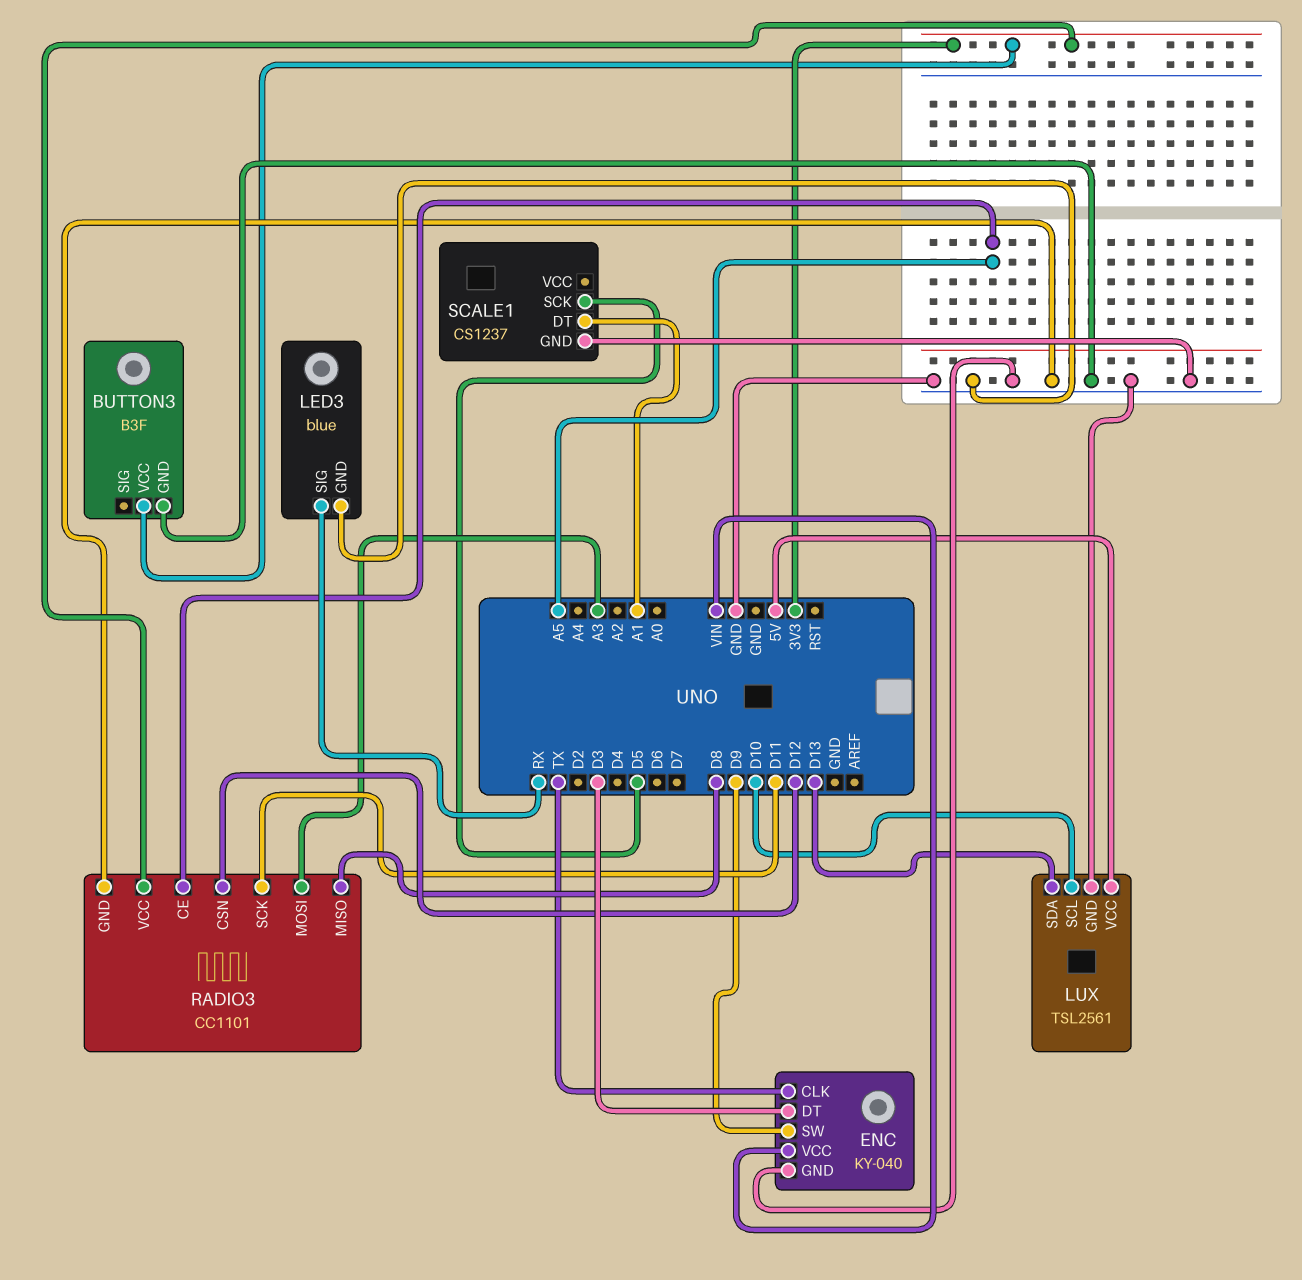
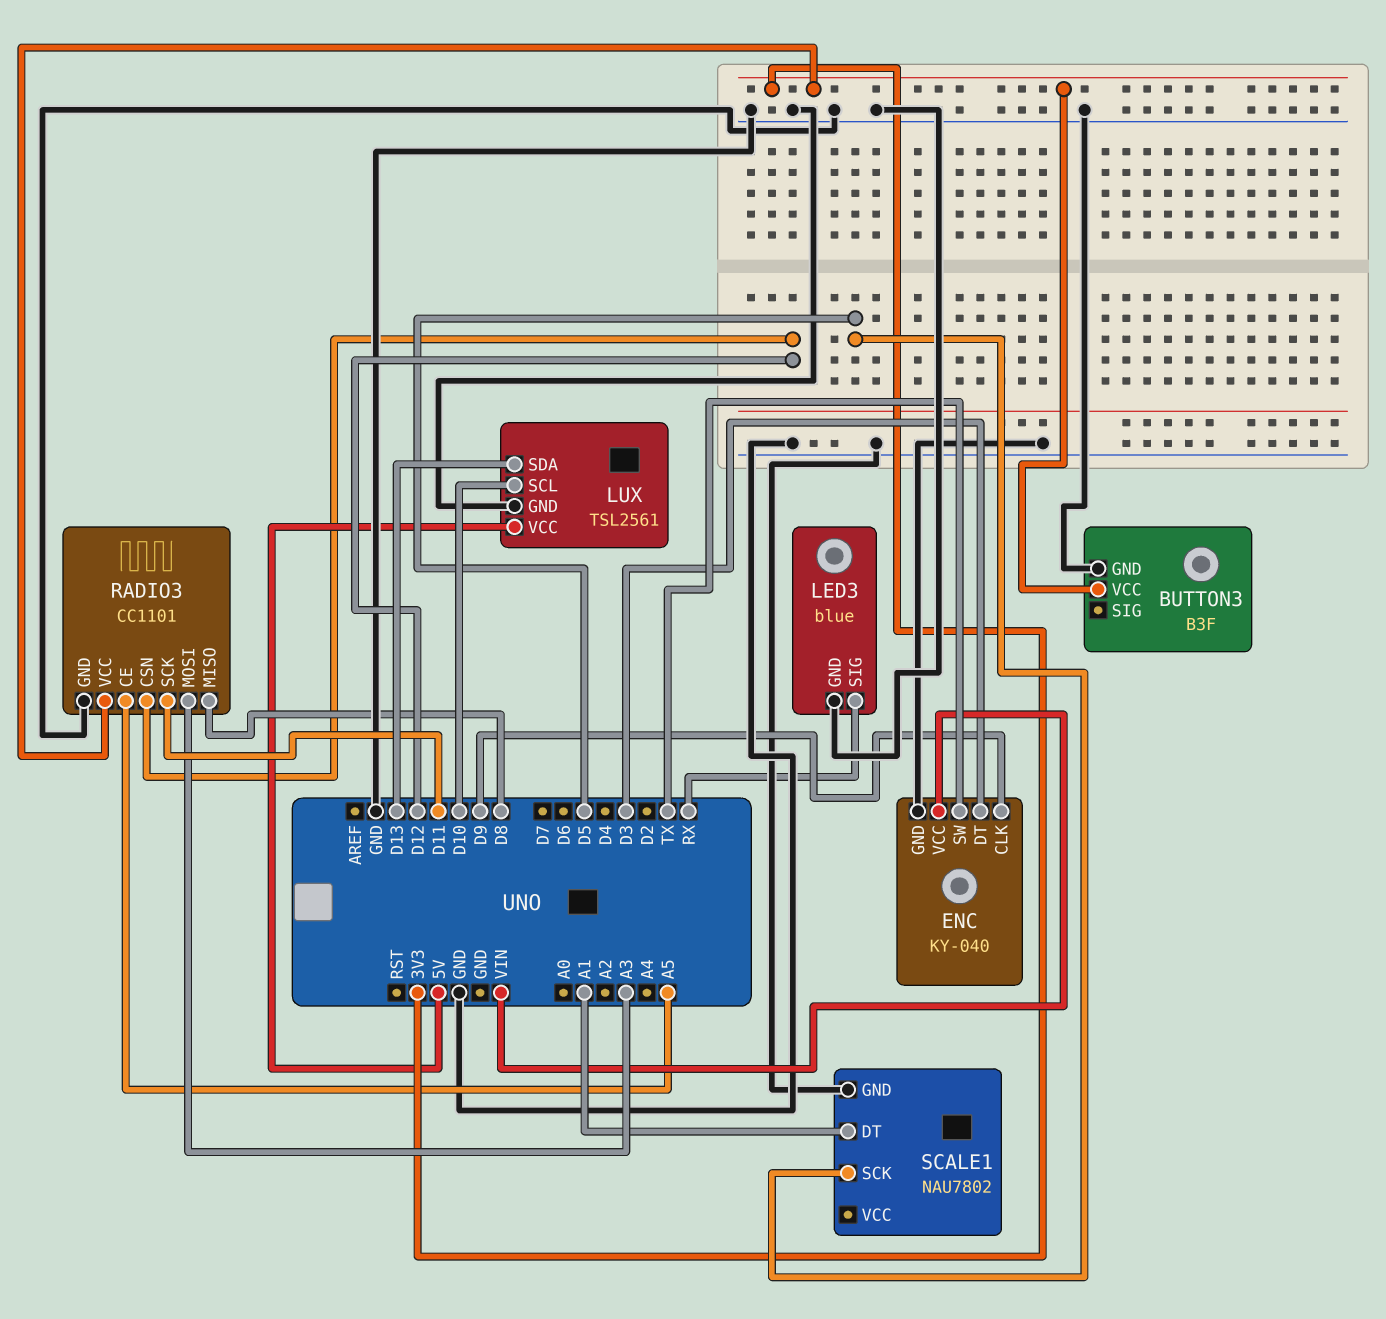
ENC pin CLK: TX -> D9
ENC pin SW: D9 -> TX
SCALE1: CS1237 -> NAU7802

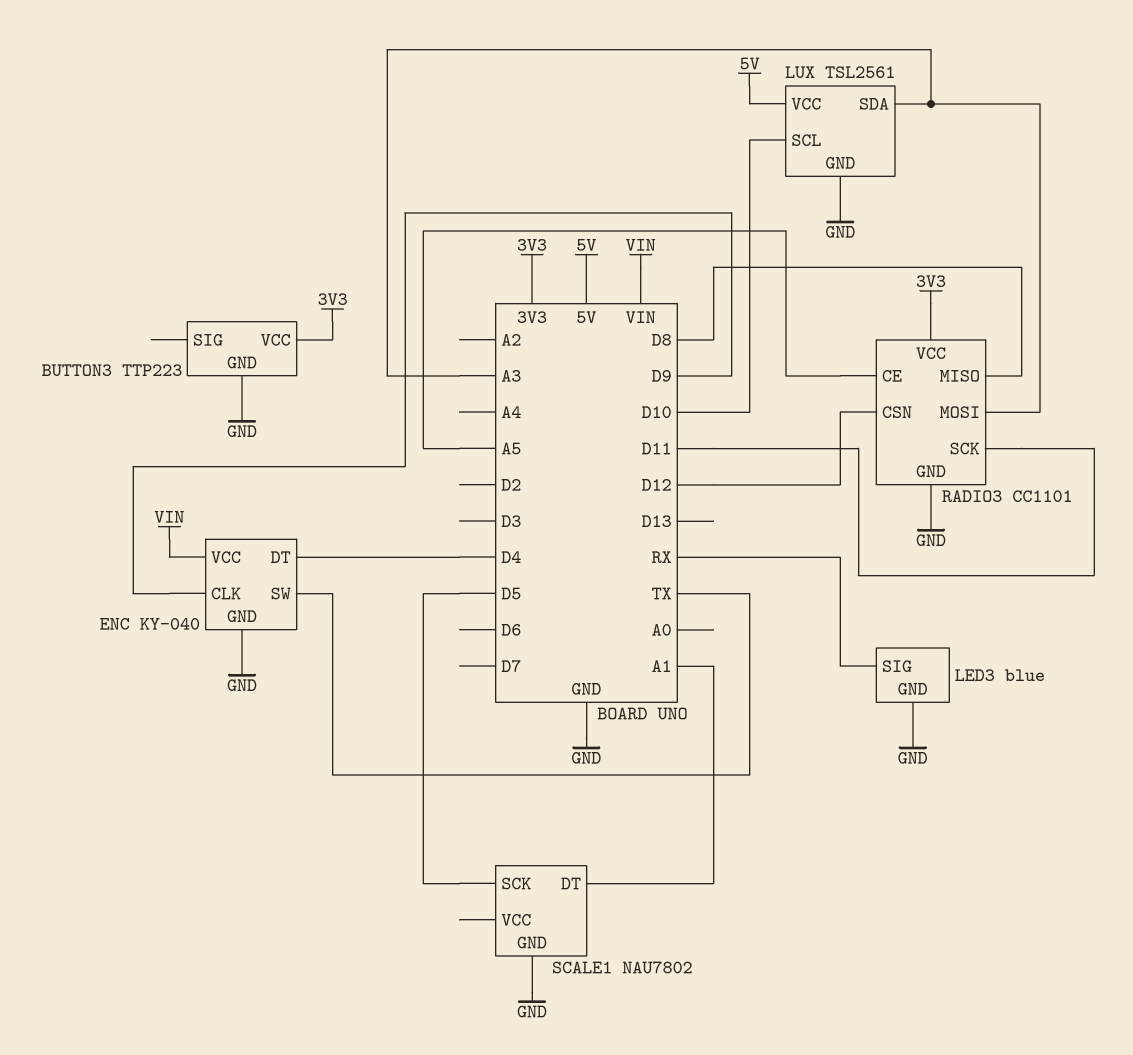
BUTTON3: B3F -> TTP223
ENC pin DT: D3 -> D4
LUX pin SDA: D13 -> A3

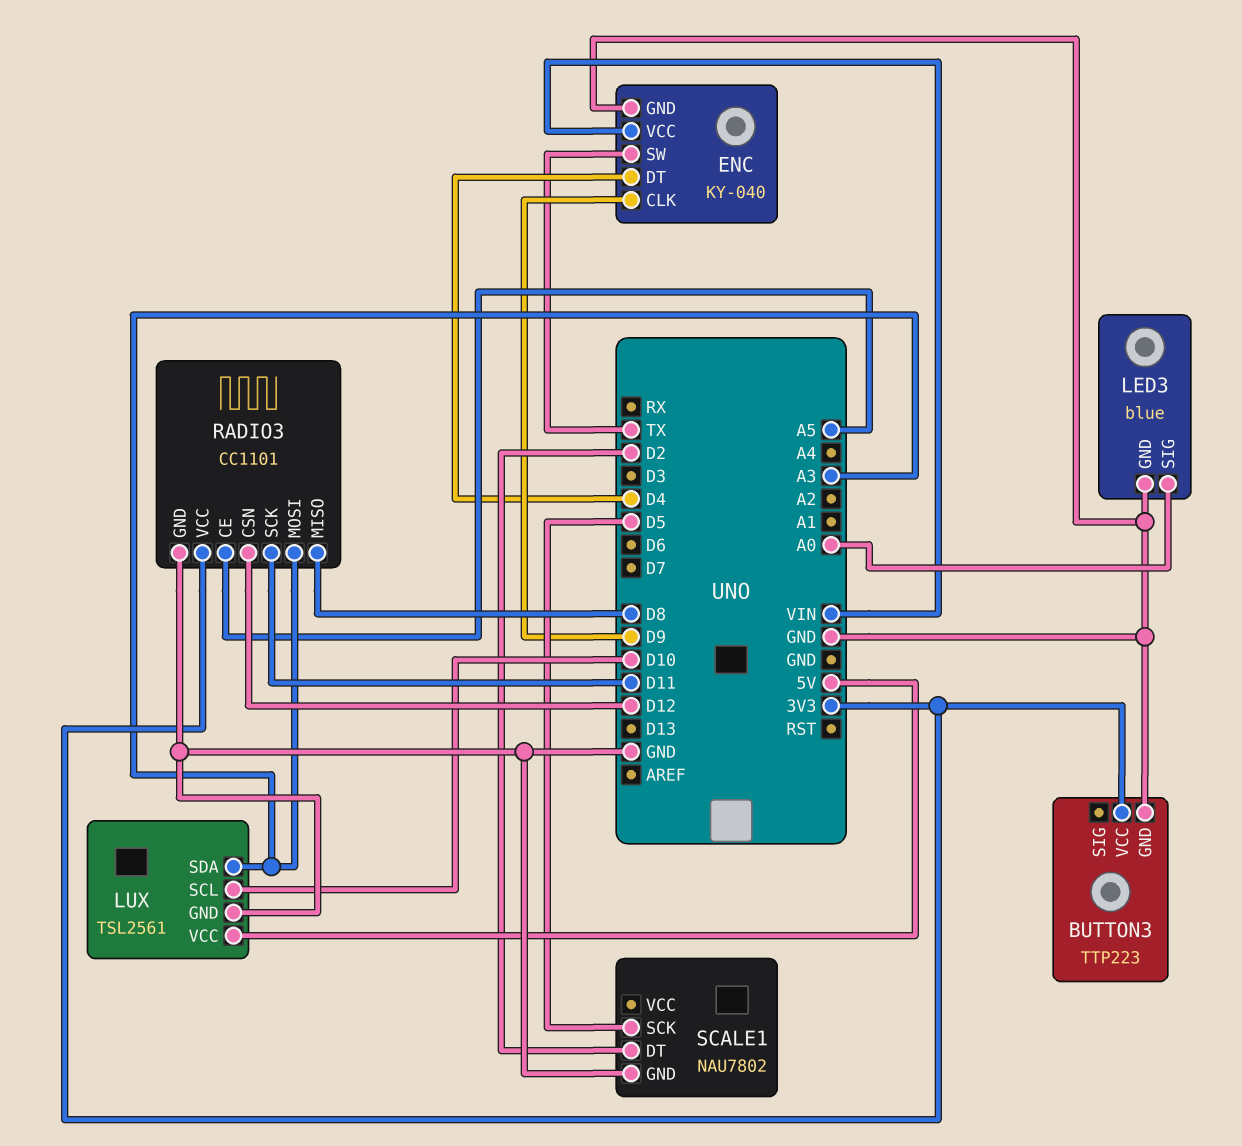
LED3 pin SIG: RX -> A0
SCALE1 pin DT: A1 -> D2

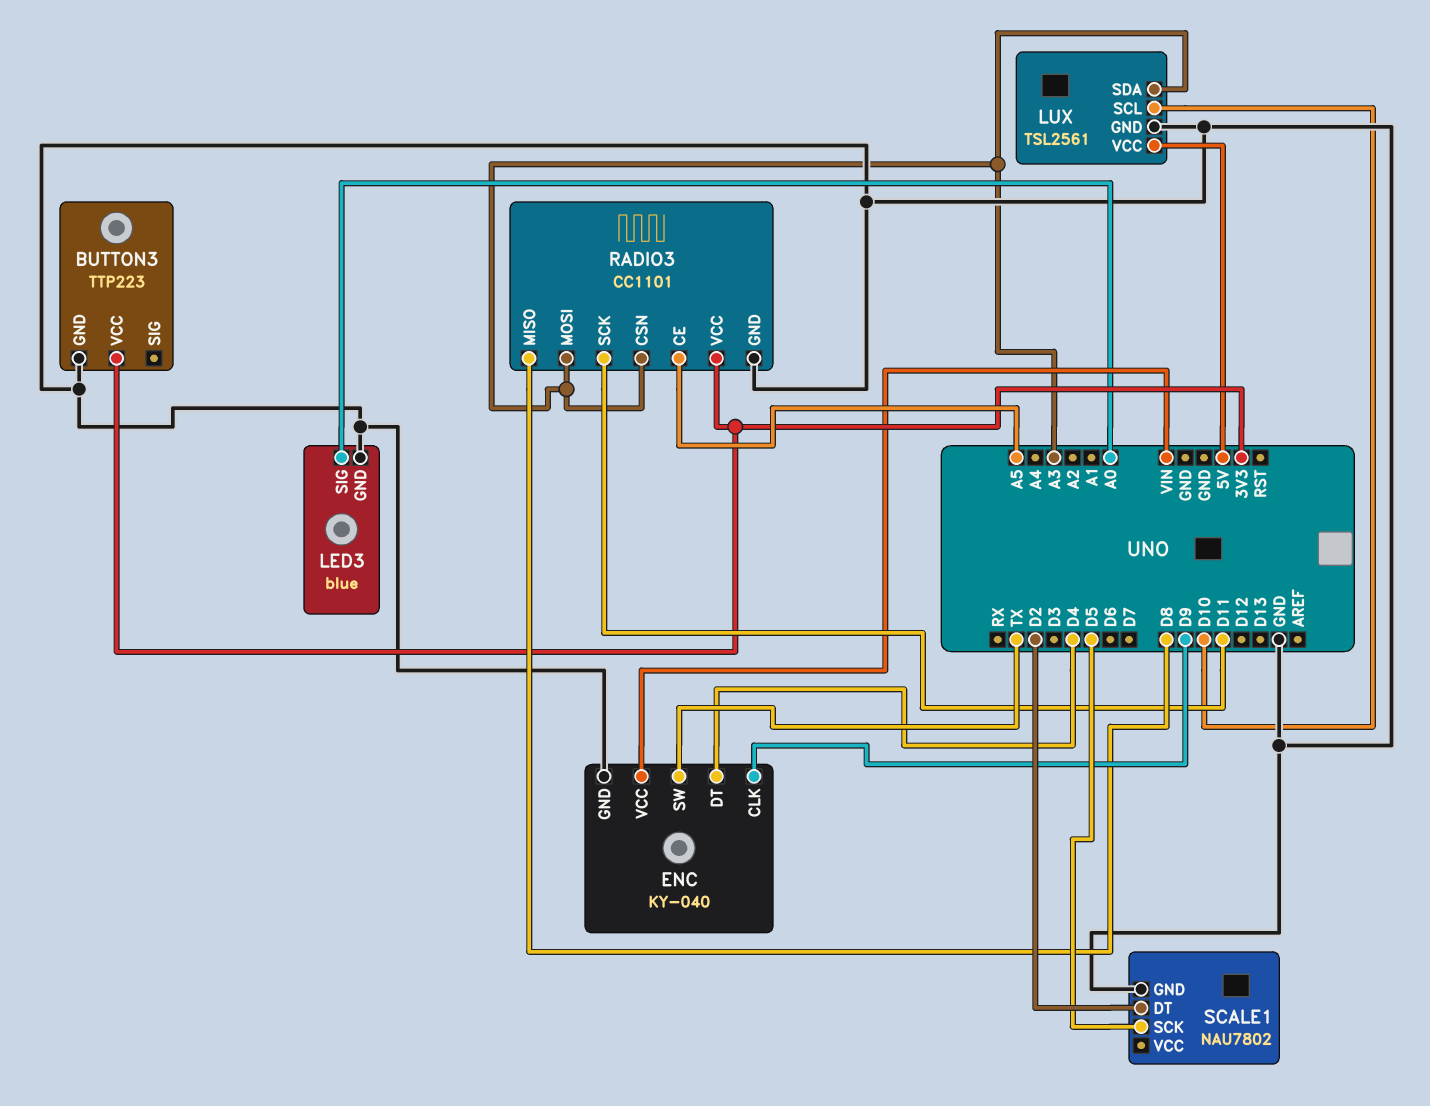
RADIO3 pin CSN: D12 -> A3

